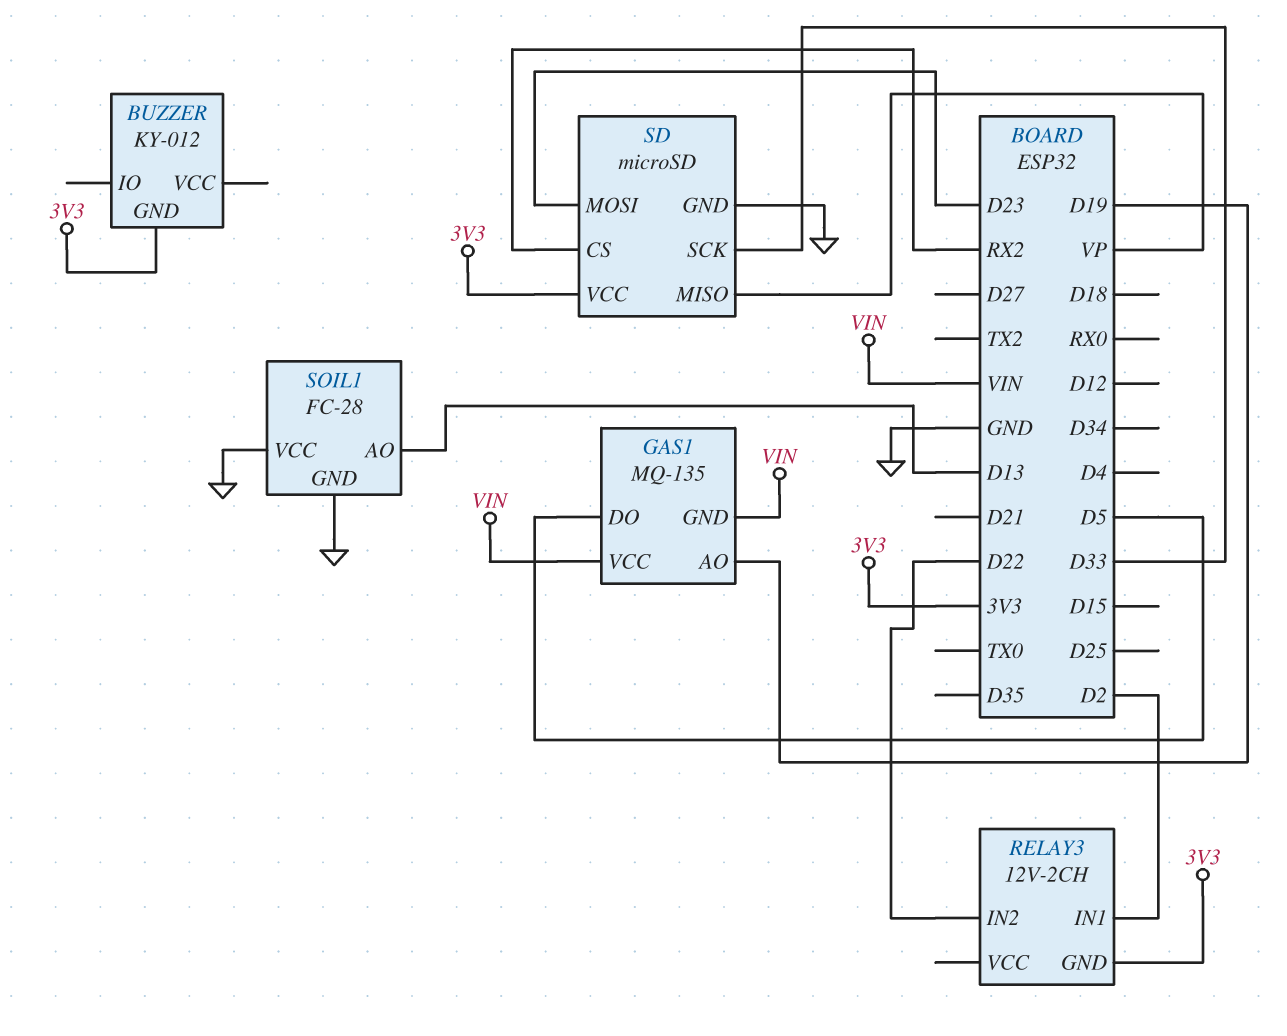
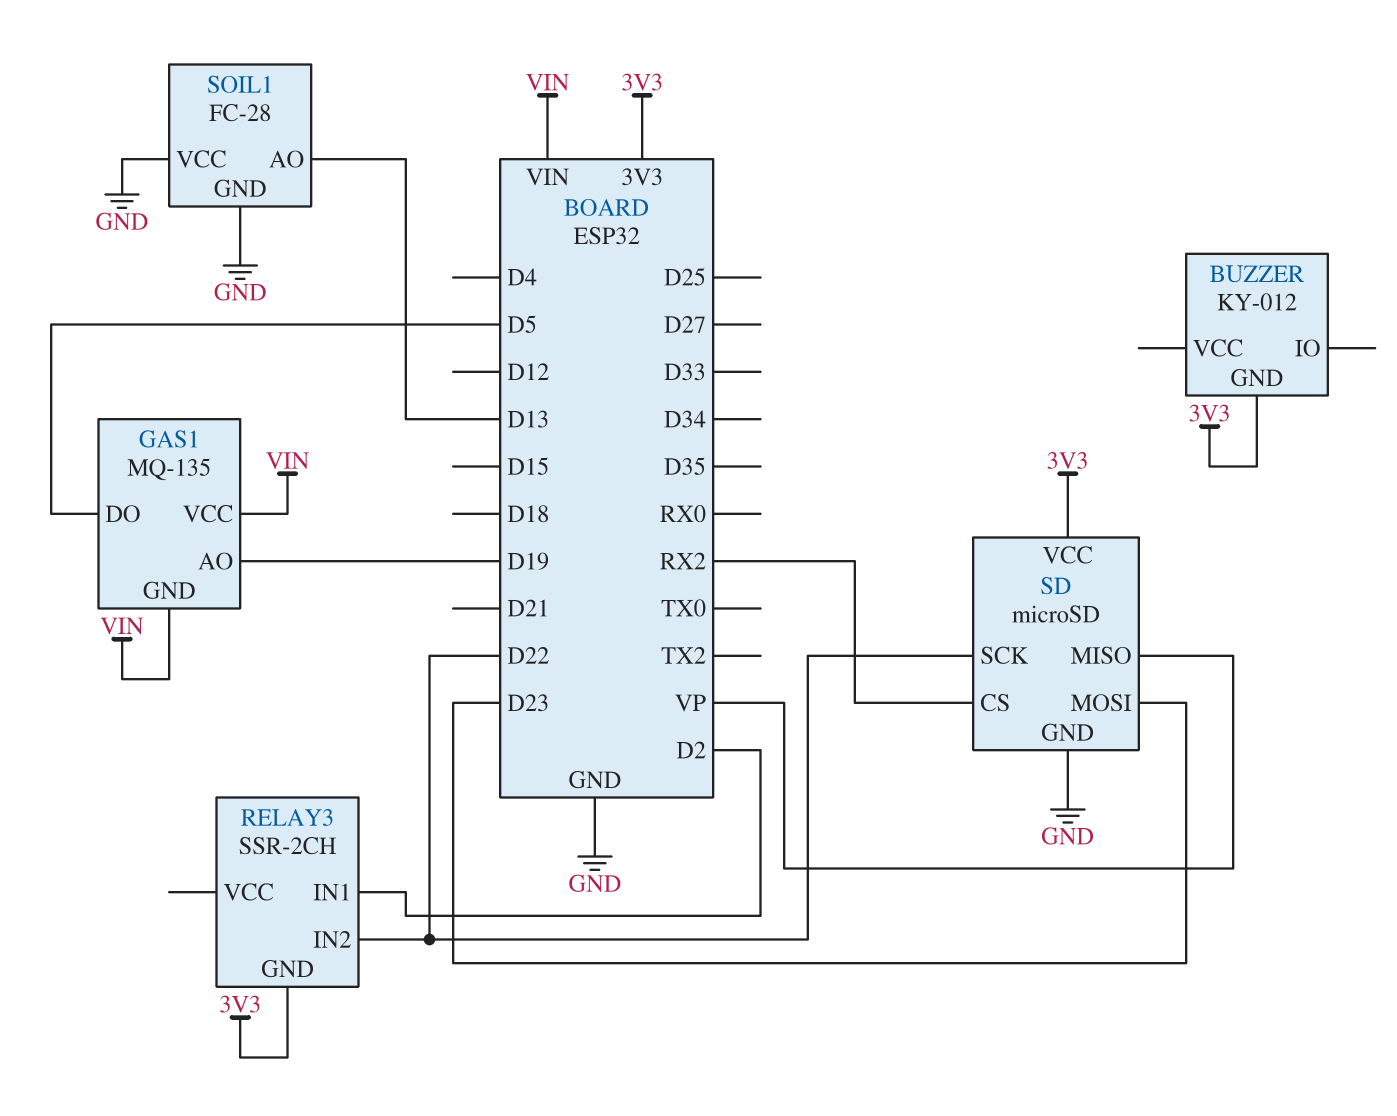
RELAY3: 12V-2CH -> SSR-2CH
SD pin SCK: D33 -> D22

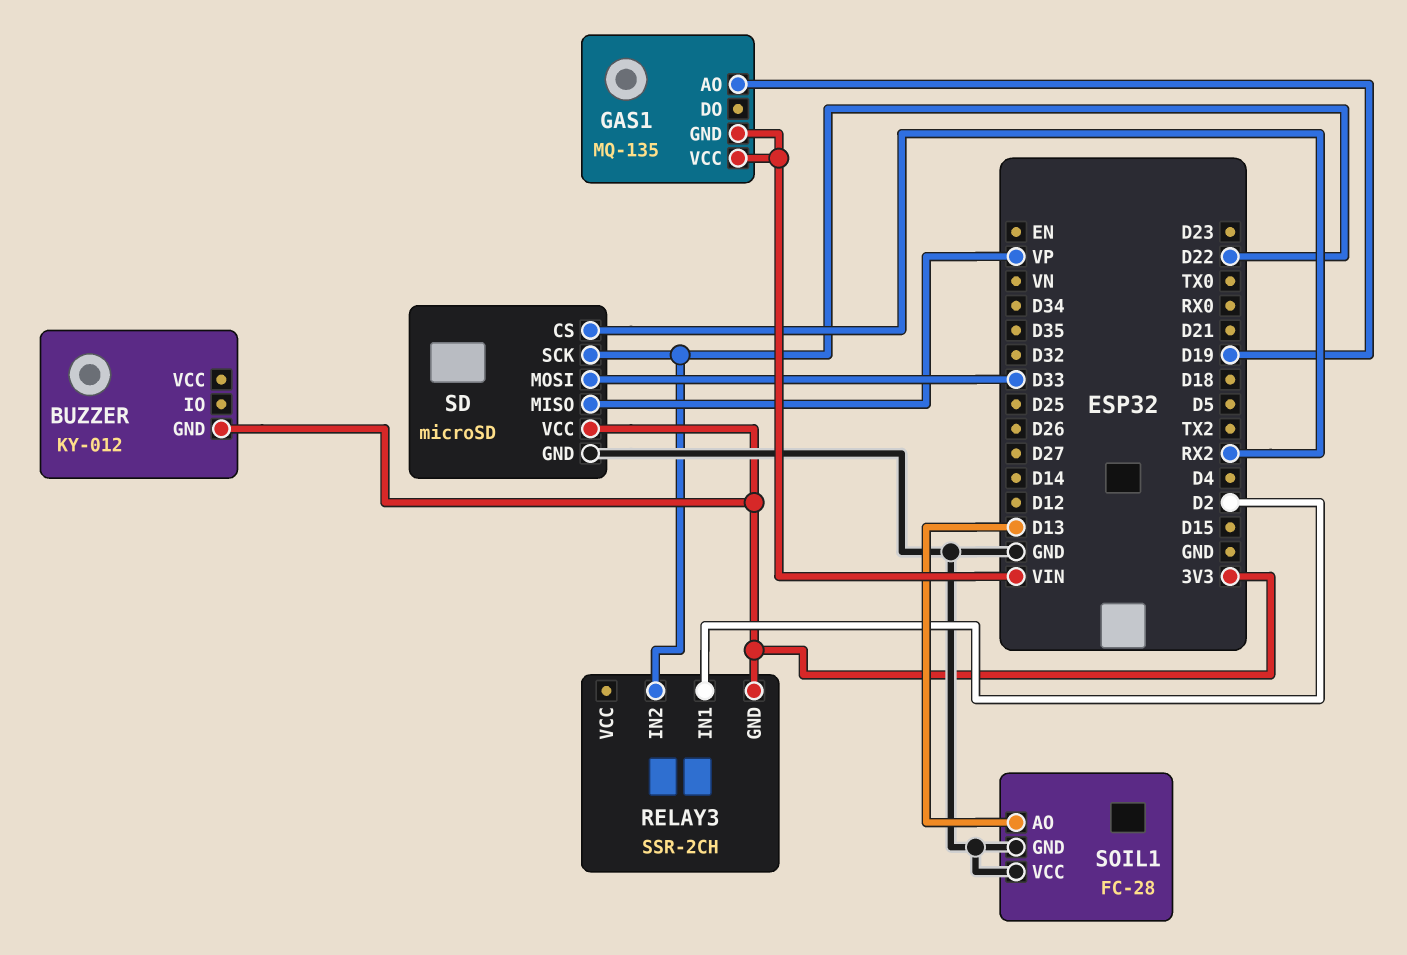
GAS1 pin DO: D5 -> none
SD pin MOSI: D23 -> D33

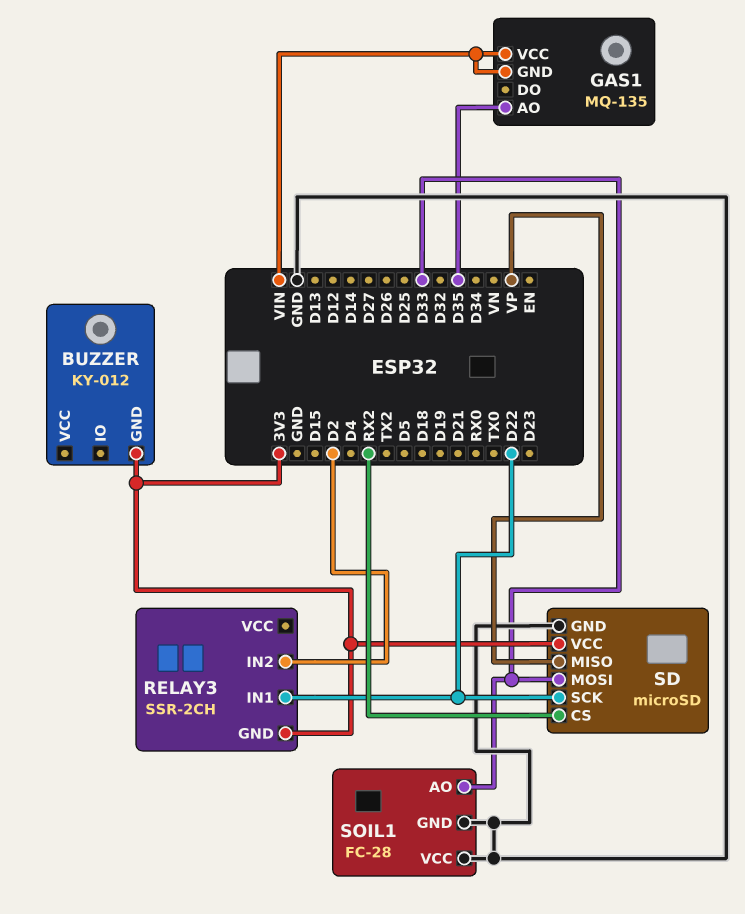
GAS1 pin AO: D19 -> D35
RELAY3 pin IN1: D2 -> D22
RELAY3 pin IN2: D22 -> D2
SOIL1 pin AO: D13 -> D33

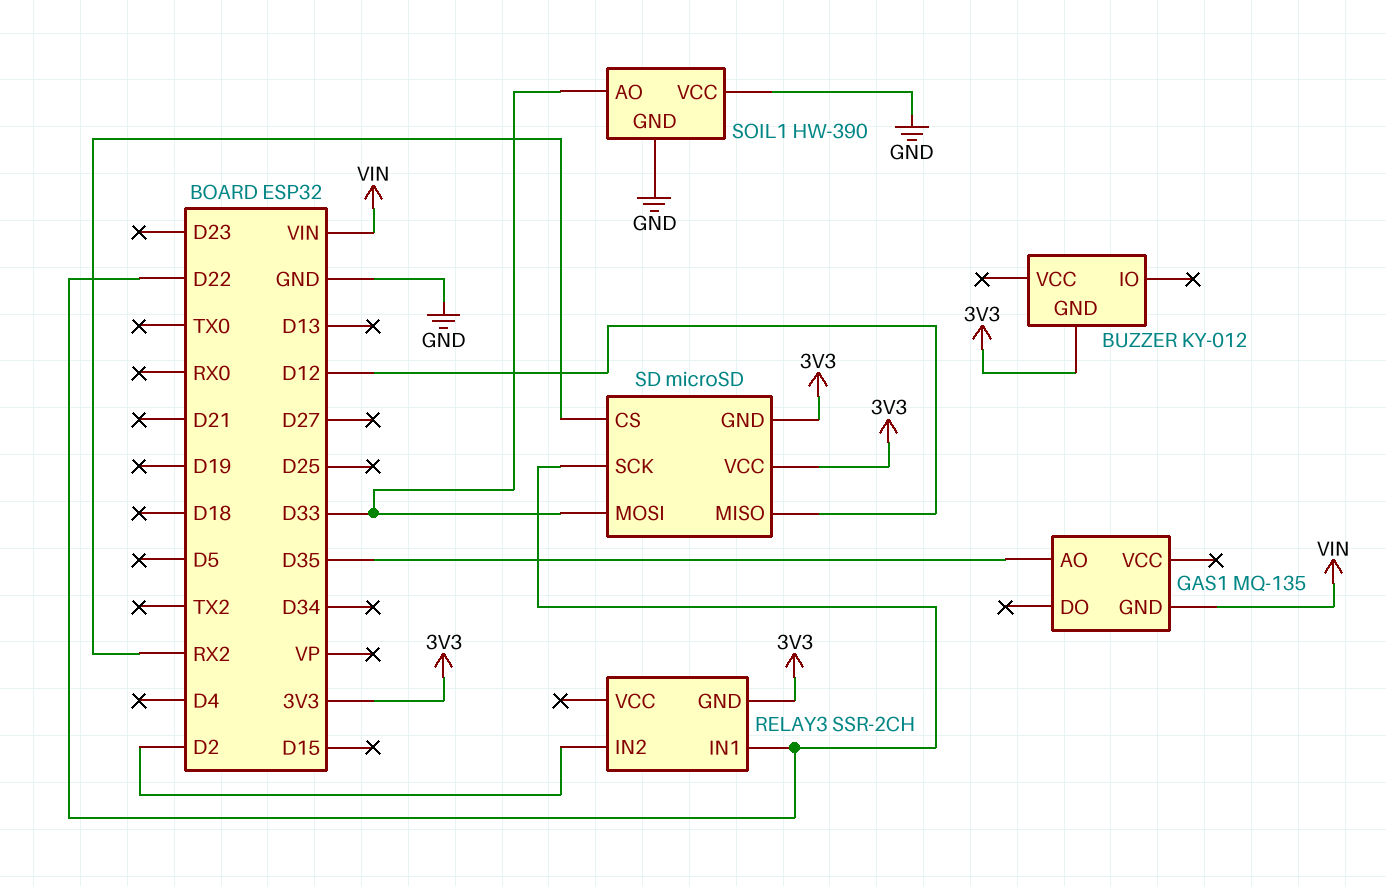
GAS1 pin VCC: VIN -> none
SD pin GND: GND -> 3V3
SD pin MISO: VP -> D12
SOIL1: FC-28 -> HW-390

